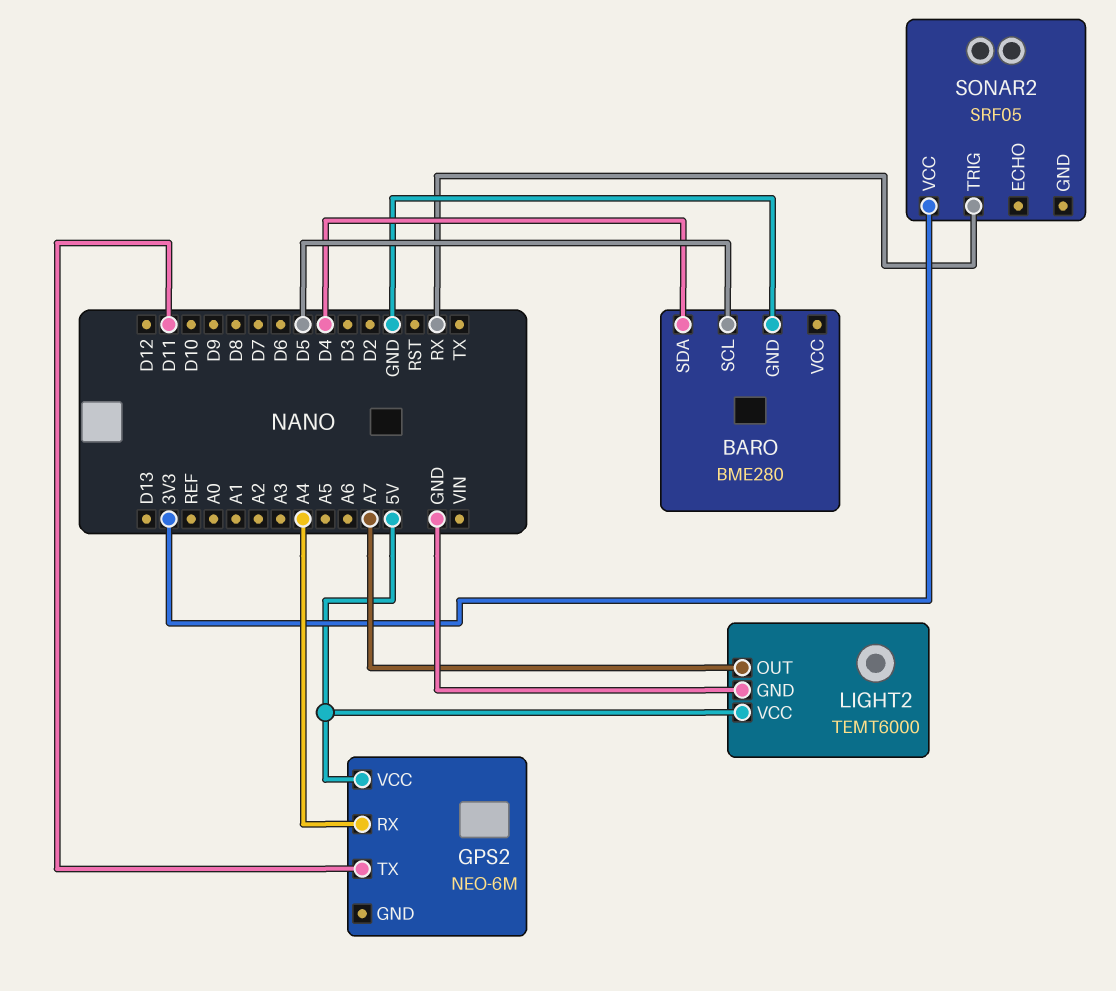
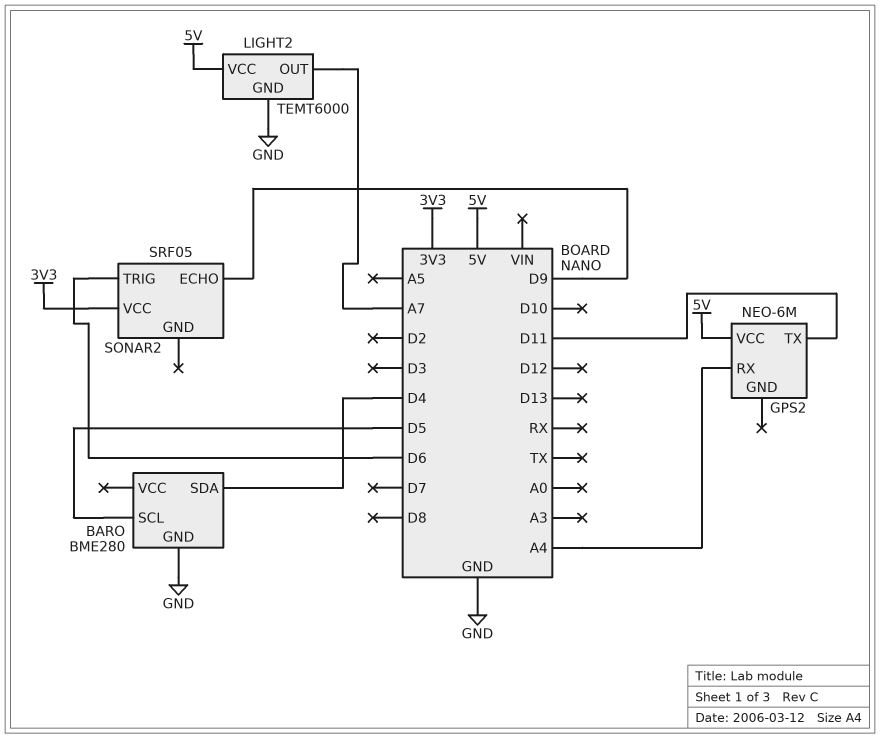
SONAR2 pin ECHO: none -> D9
SONAR2 pin TRIG: RX -> D6

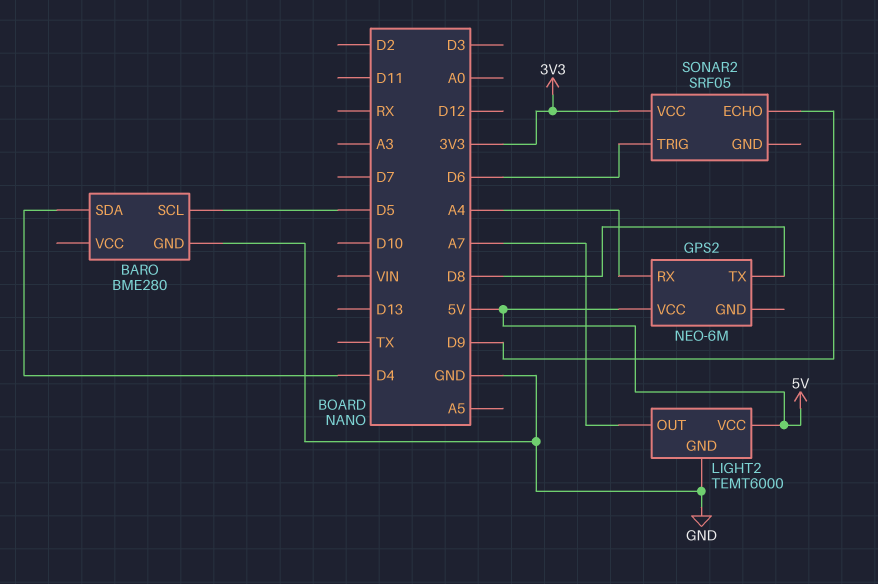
GPS2 pin TX: D11 -> D8

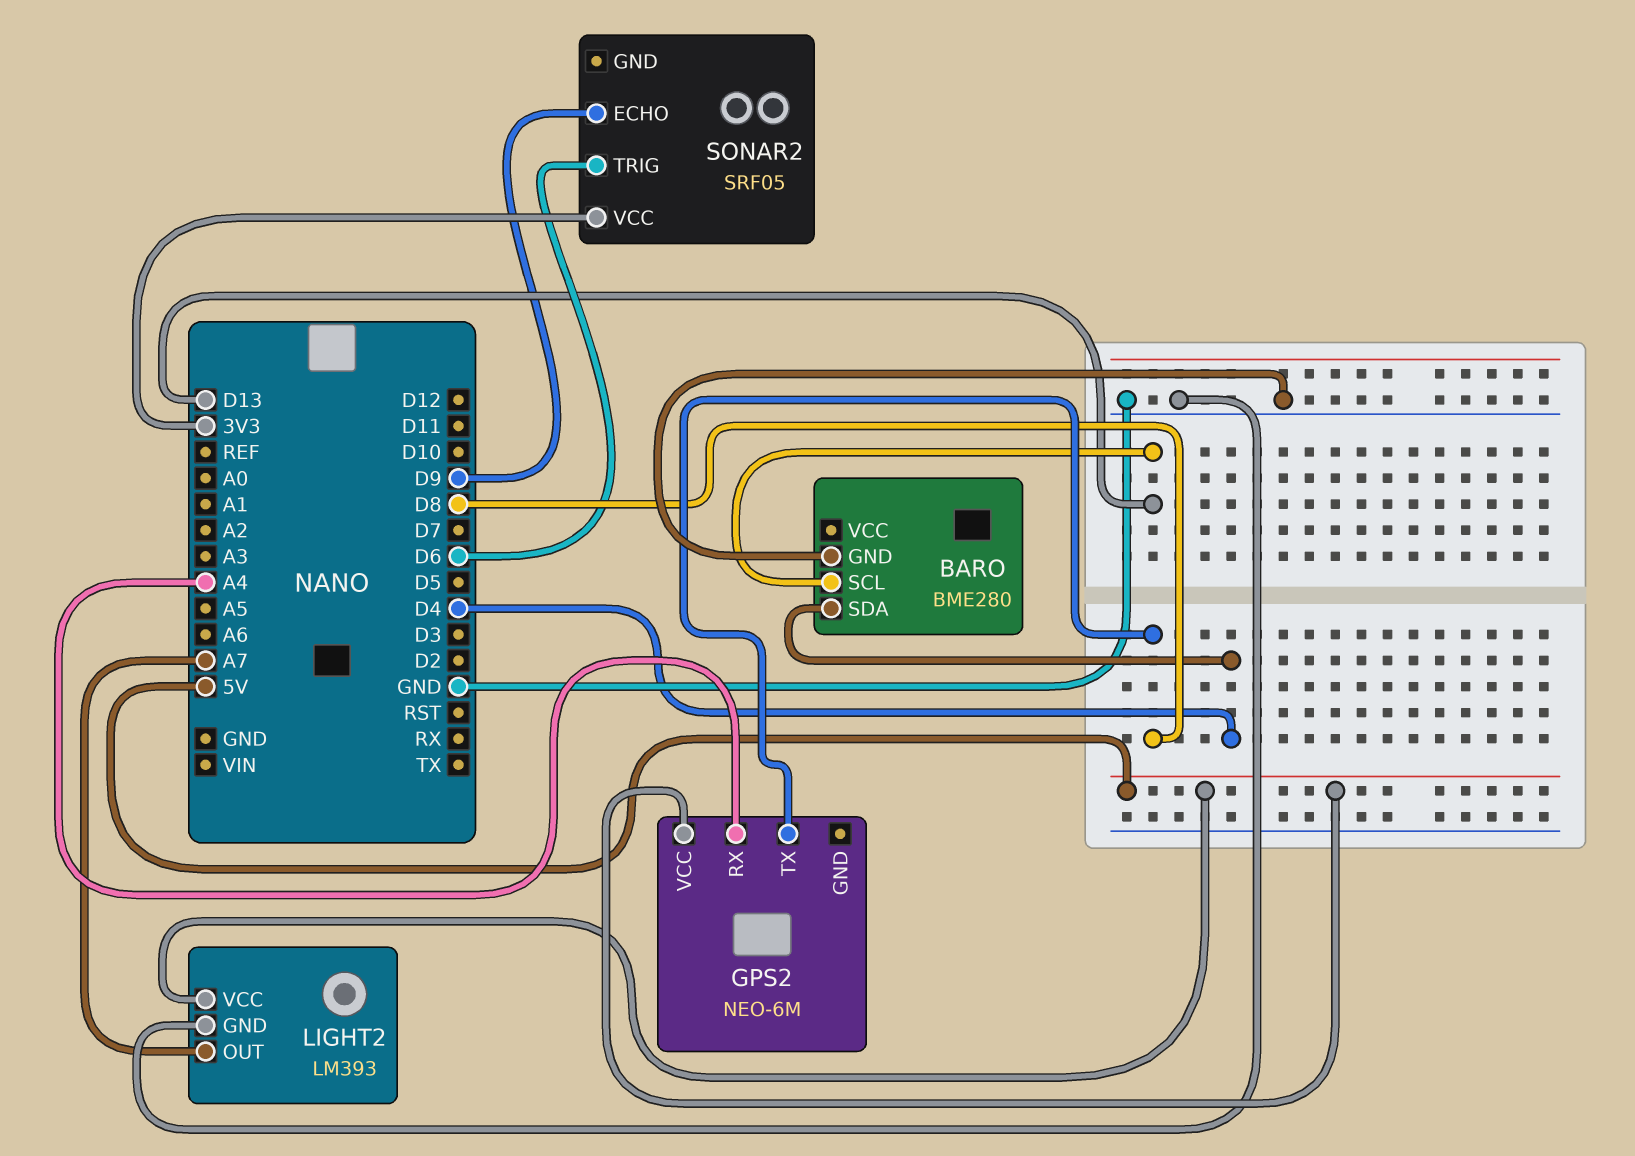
BARO pin SCL: D5 -> D13
LIGHT2: TEMT6000 -> LM393

